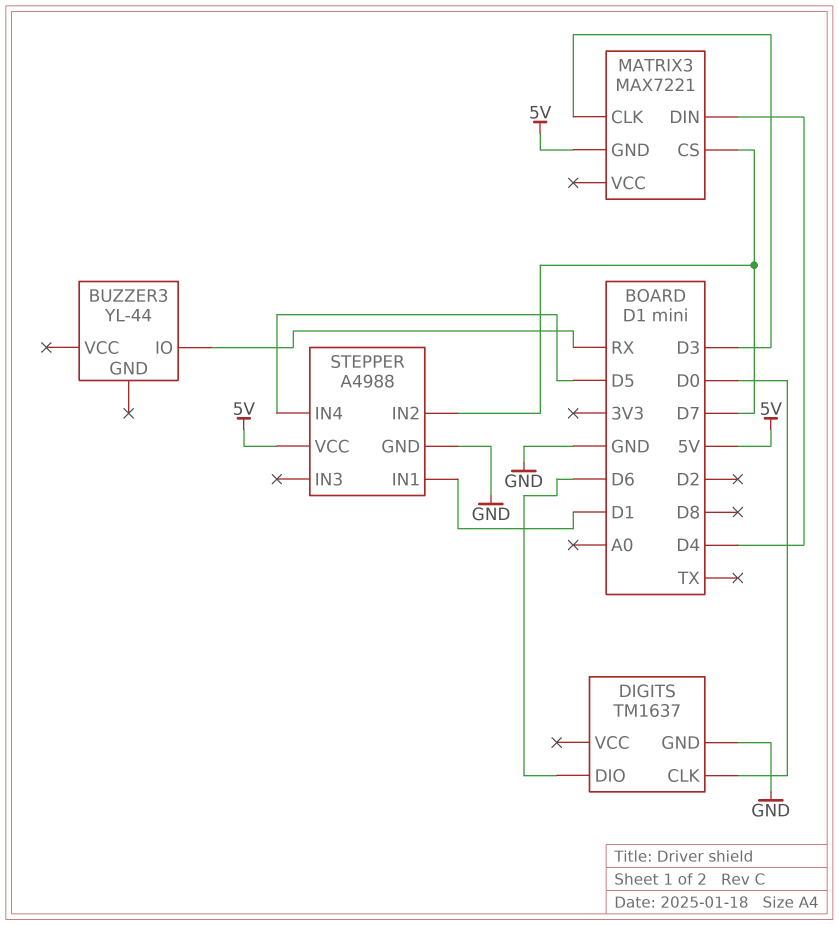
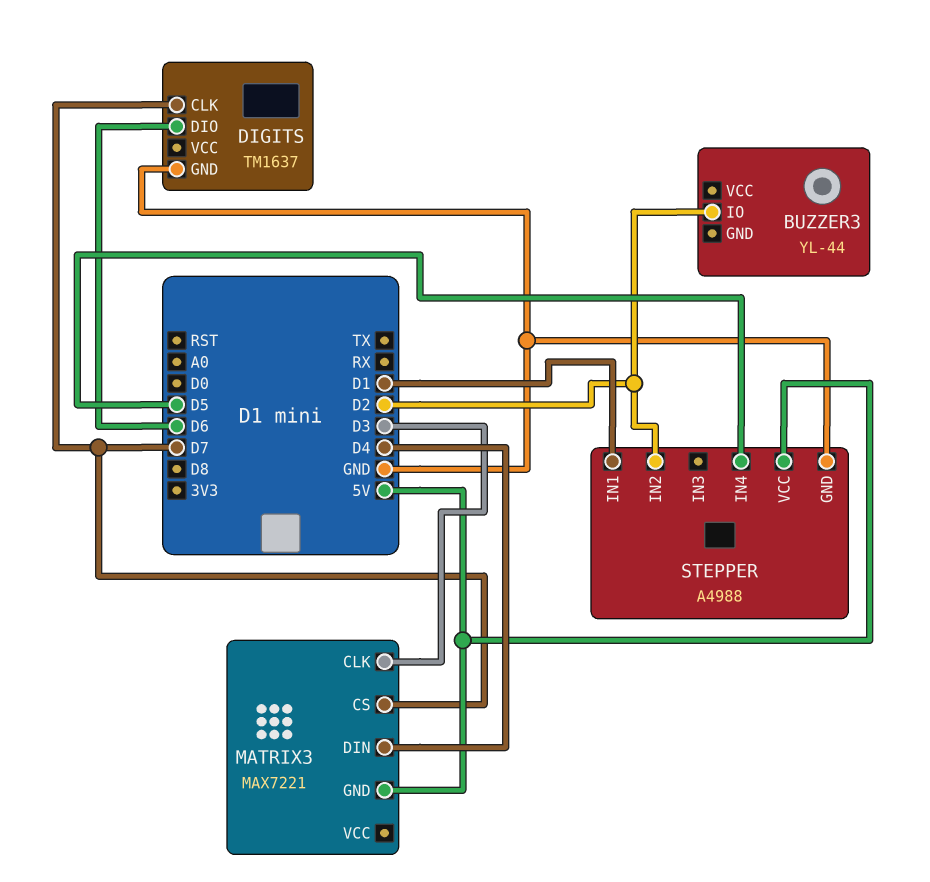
BUZZER3 pin IO: RX -> D2
DIGITS pin CLK: D0 -> D7
STEPPER pin IN2: D7 -> D2

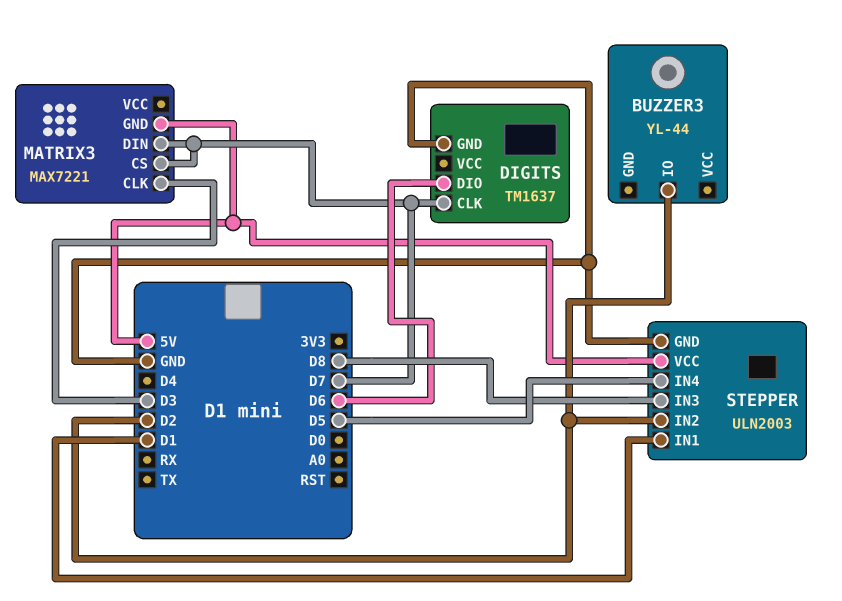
MATRIX3 pin DIN: D4 -> D7
STEPPER: A4988 -> ULN2003
STEPPER pin IN3: none -> D8

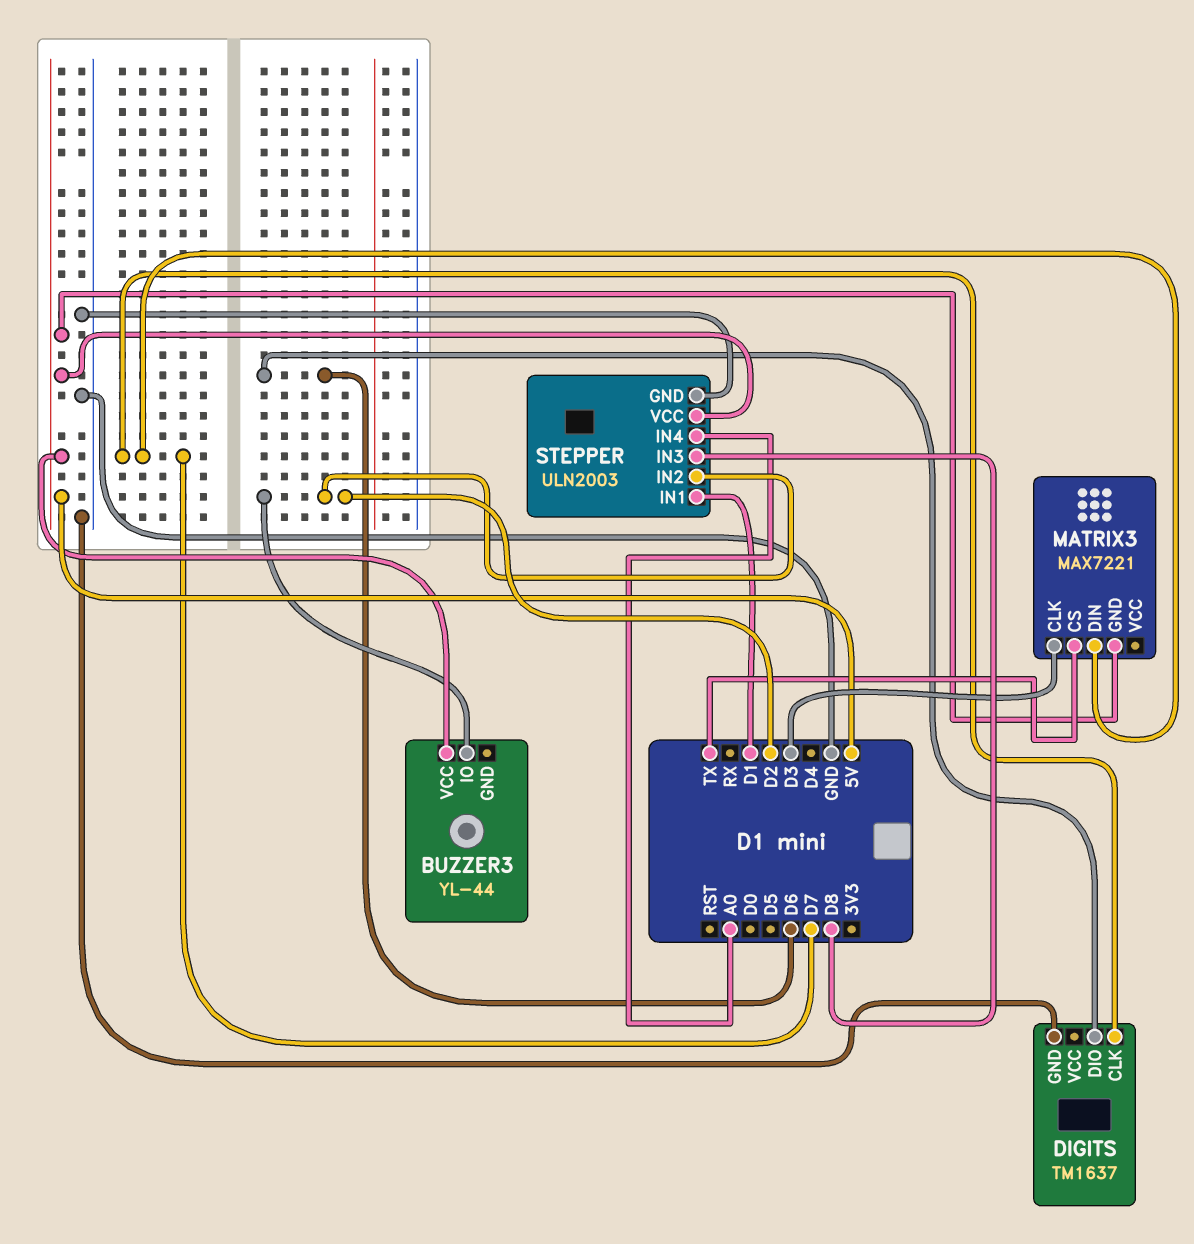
BUZZER3 pin VCC: none -> 5V
MATRIX3 pin CS: D7 -> TX
STEPPER pin IN4: D5 -> A0

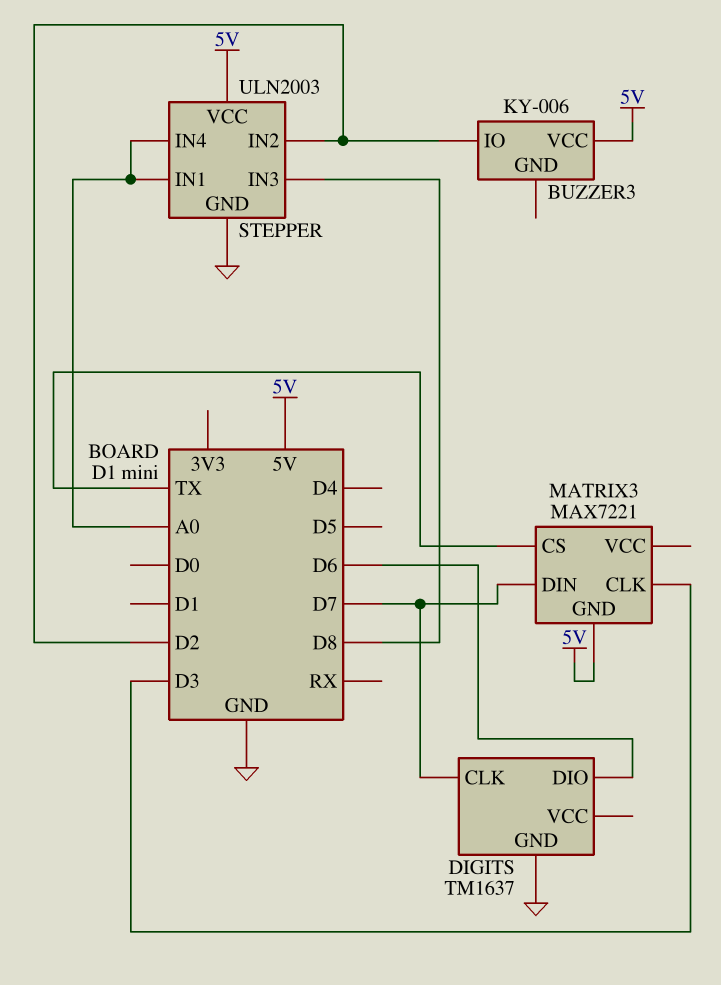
BUZZER3: YL-44 -> KY-006
STEPPER pin IN1: D1 -> A0

